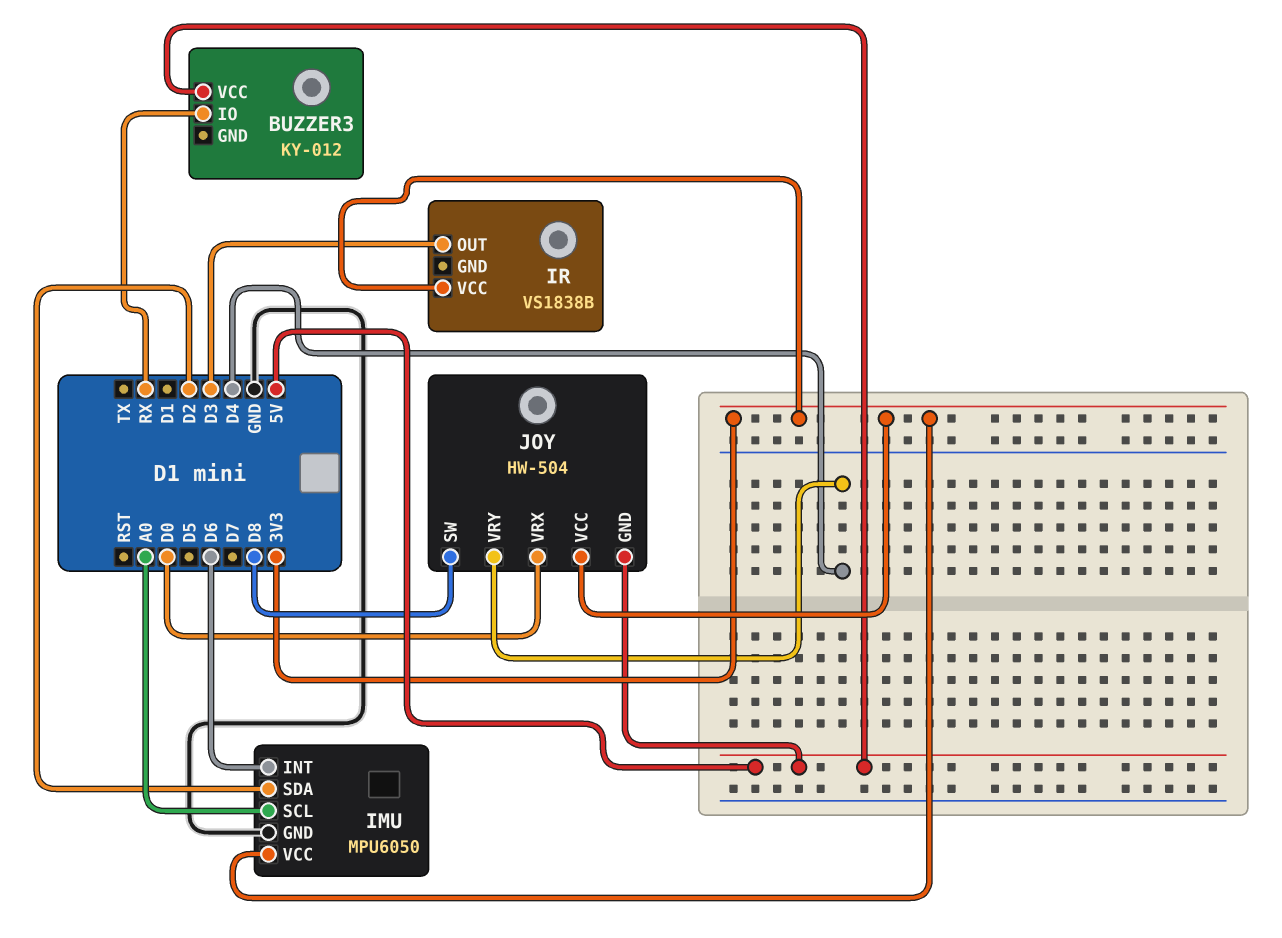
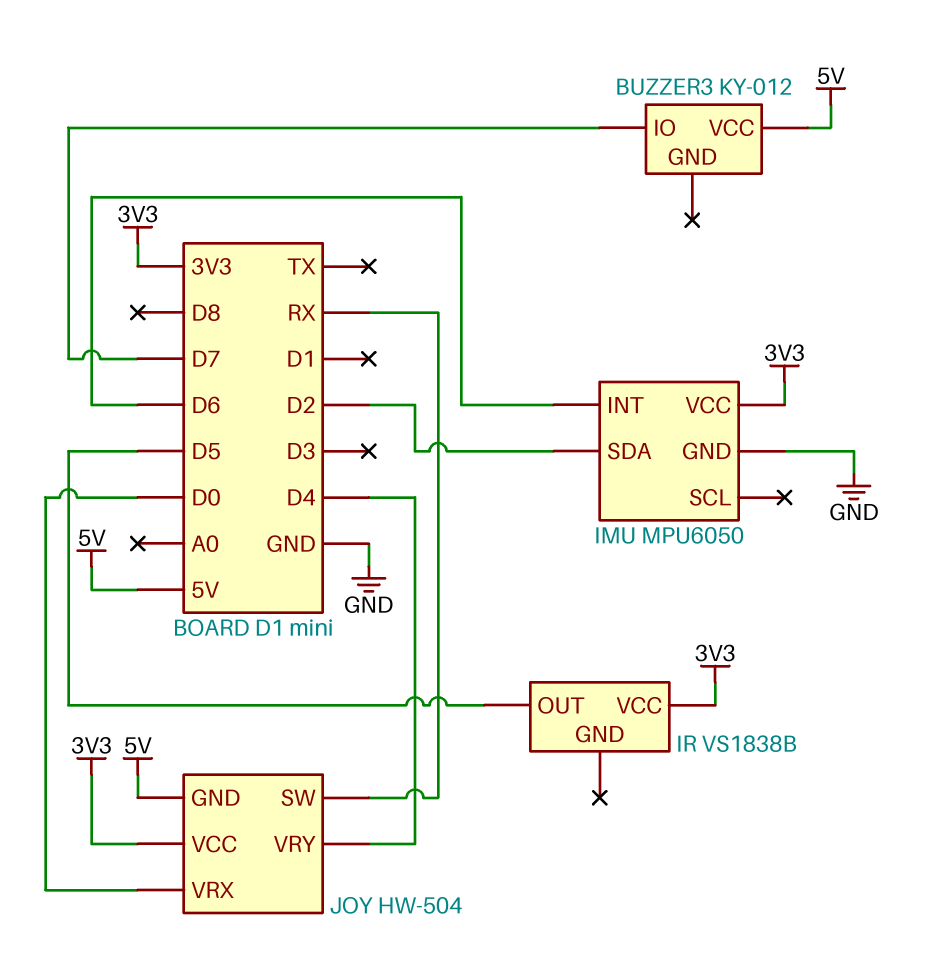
BUZZER3 pin IO: RX -> D7
IMU pin SCL: A0 -> none
IR pin OUT: D3 -> D5
JOY pin SW: D8 -> RX

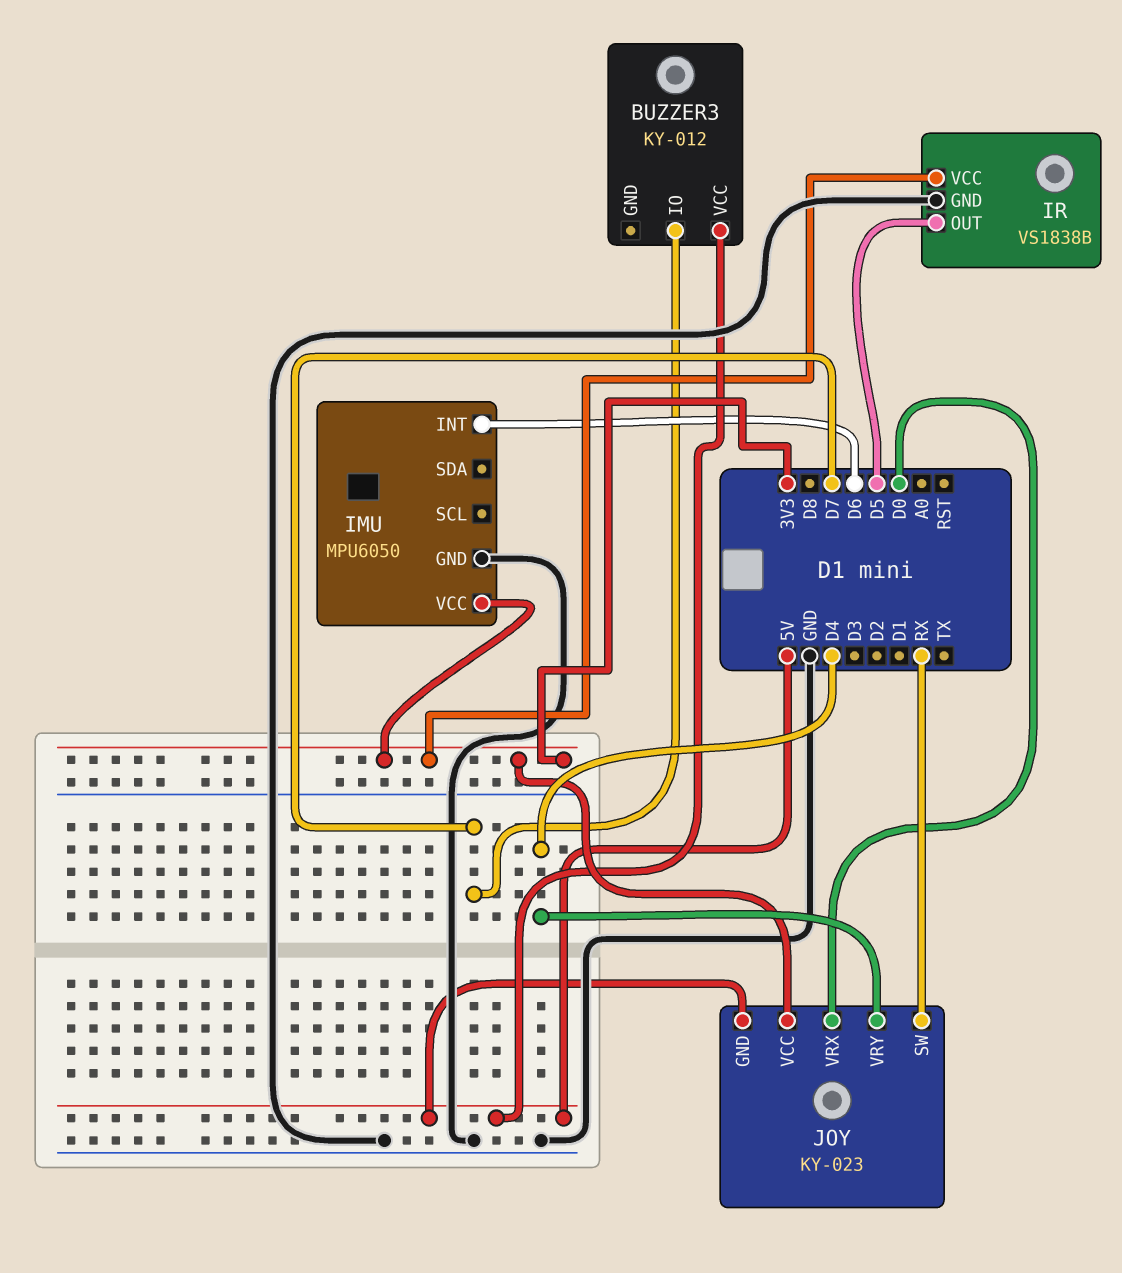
IMU pin SDA: D2 -> none
IR pin GND: none -> GND
JOY: HW-504 -> KY-023

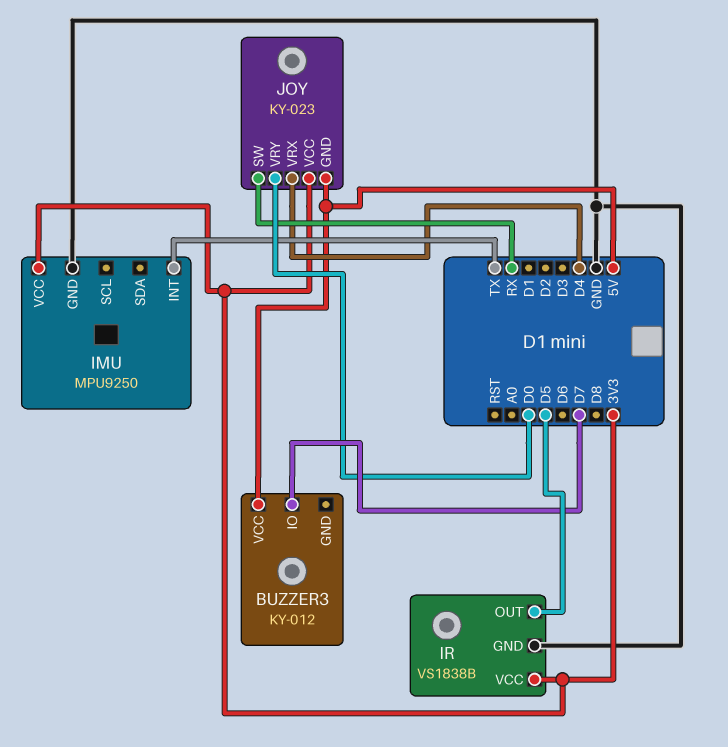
IMU: MPU6050 -> MPU9250
IMU pin INT: D6 -> TX
JOY pin VRX: D0 -> D4
JOY pin VRY: D4 -> D0

